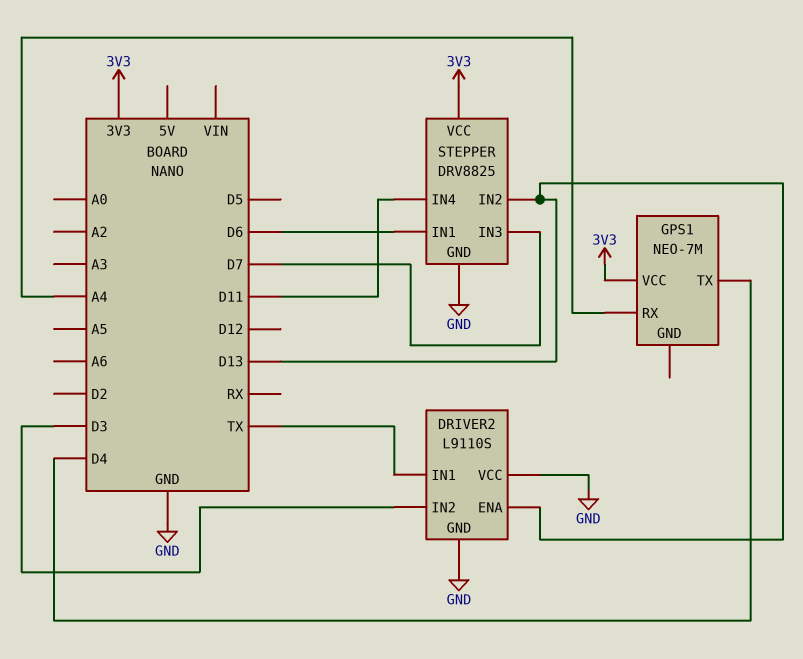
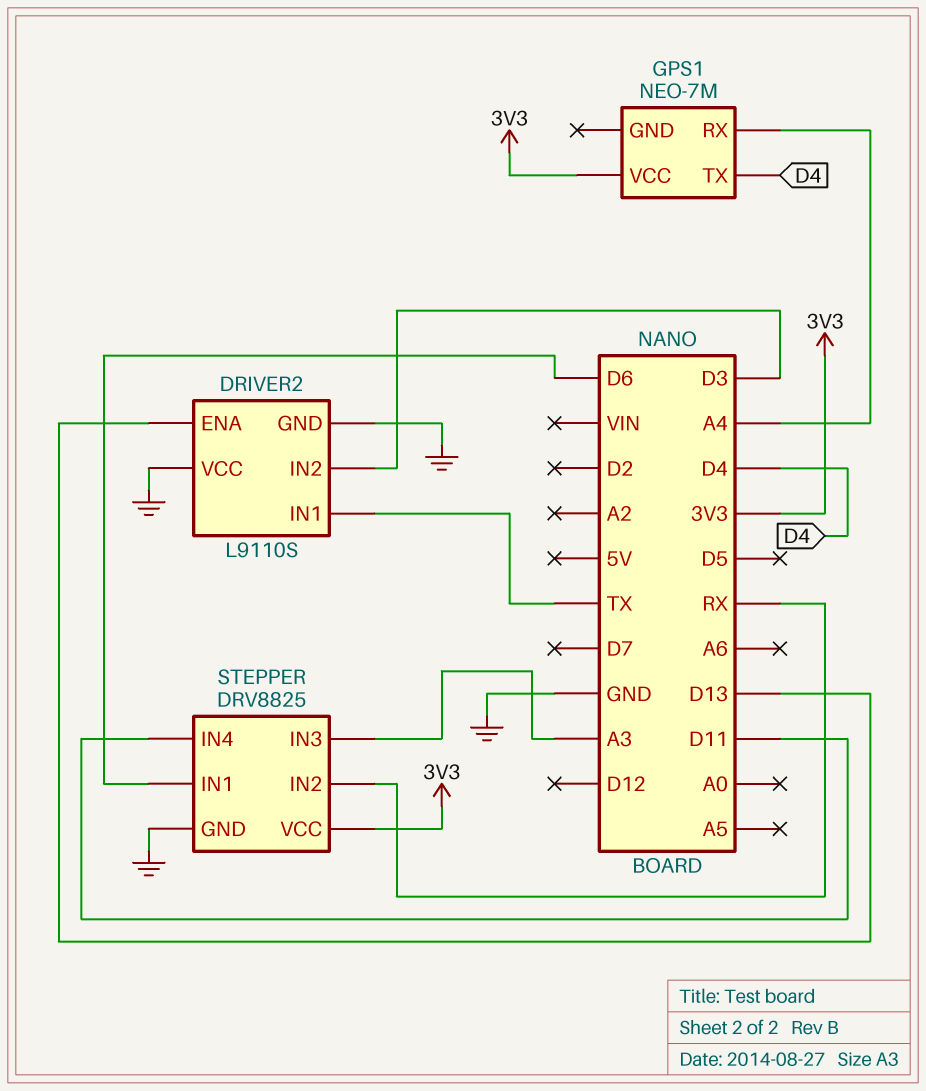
STEPPER pin IN2: D13 -> RX
STEPPER pin IN3: D7 -> A3

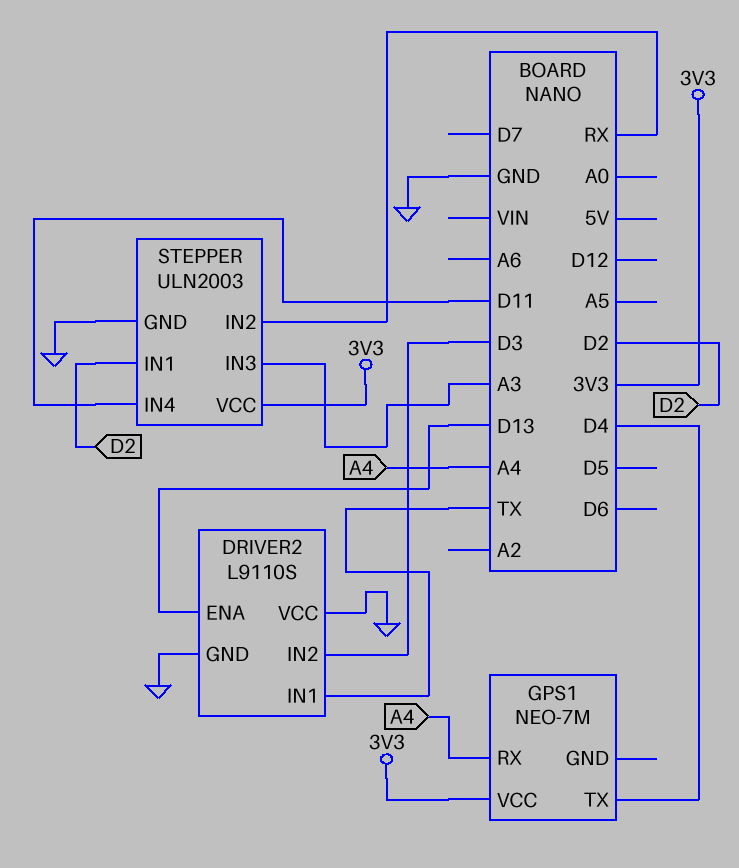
STEPPER: DRV8825 -> ULN2003
STEPPER pin IN1: D6 -> D2

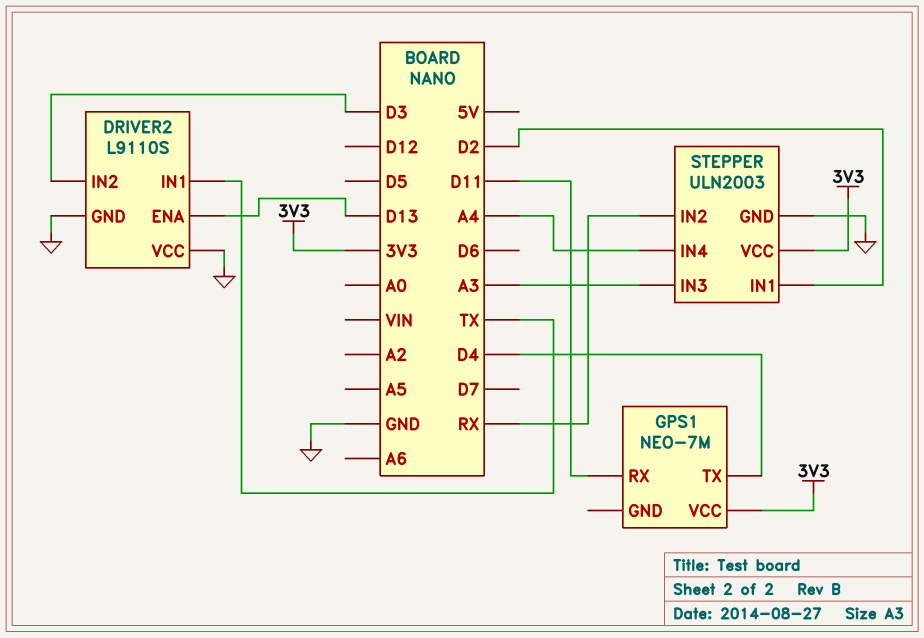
GPS1 pin RX: A4 -> D11
STEPPER pin IN4: D11 -> A4

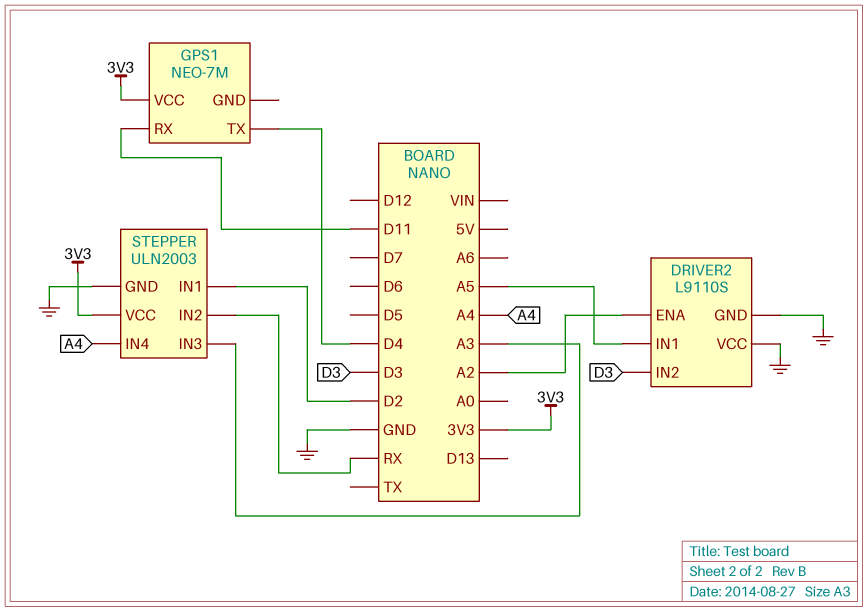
DRIVER2 pin ENA: D13 -> A2
DRIVER2 pin IN1: TX -> A5

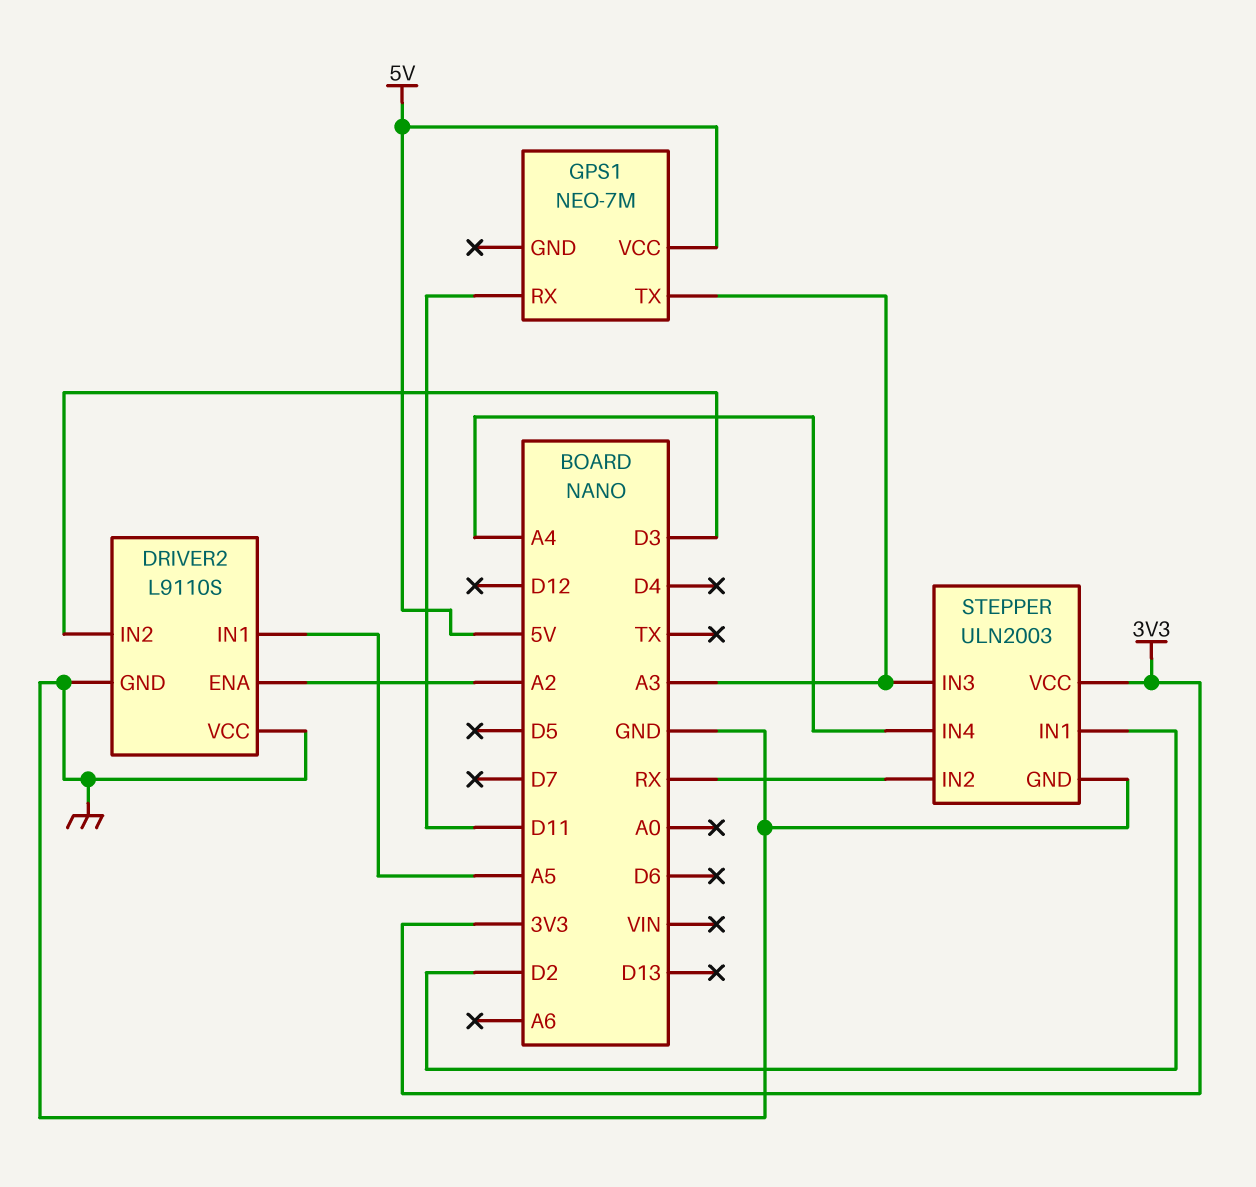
GPS1 pin TX: D4 -> A3
GPS1 pin VCC: 3V3 -> 5V

